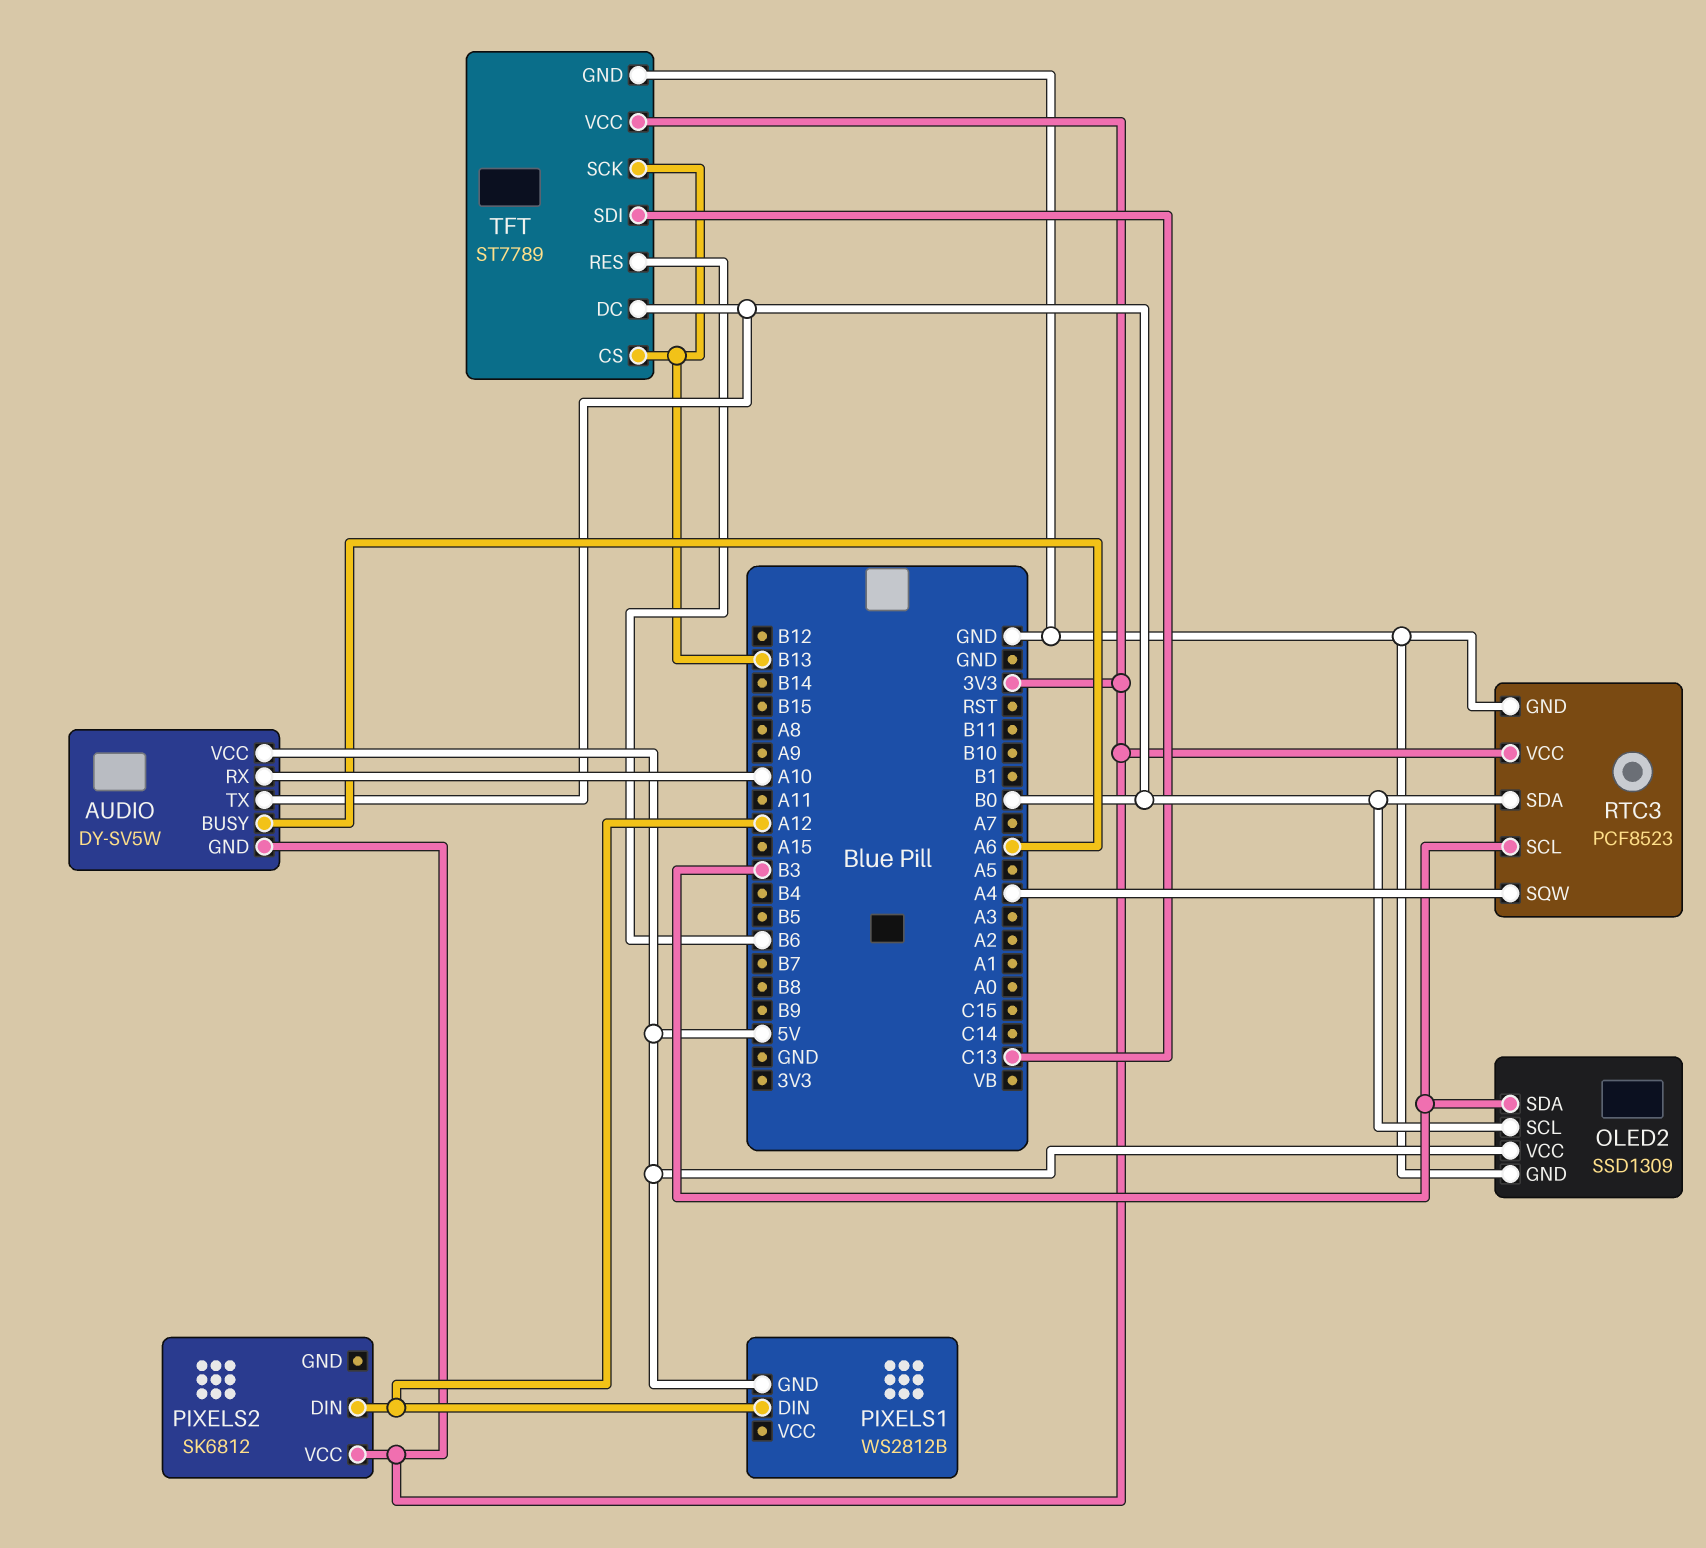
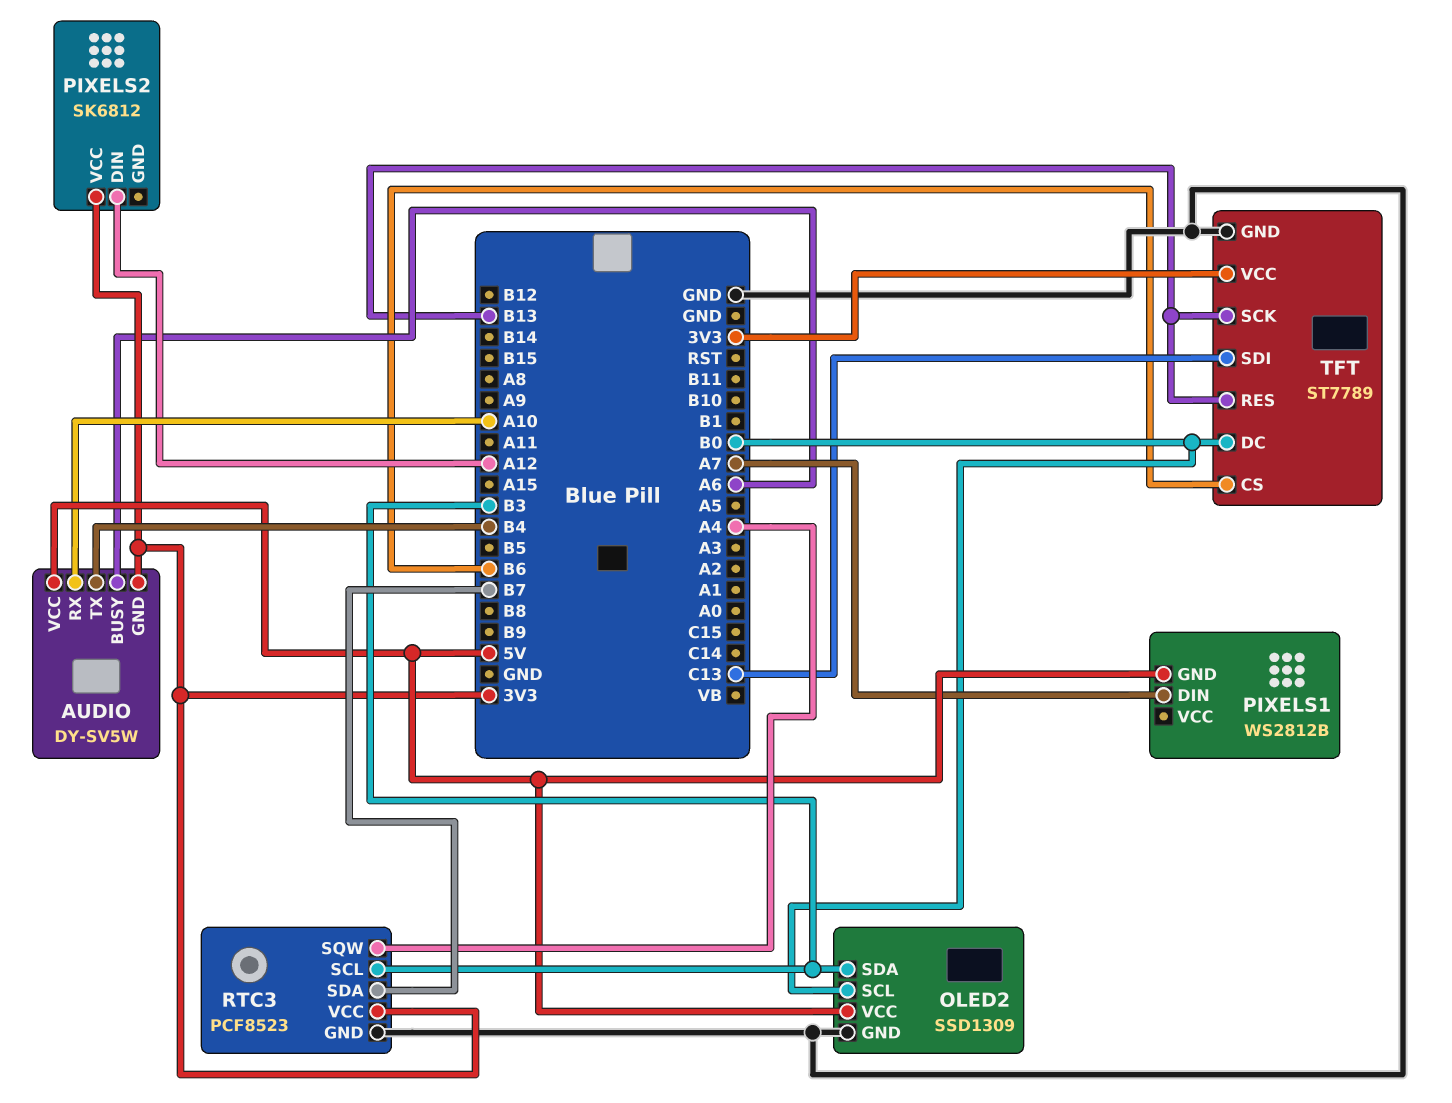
AUDIO pin TX: B0 -> B4
PIXELS1 pin DIN: A12 -> A7
RTC3 pin SDA: B0 -> B7
TFT pin CS: B13 -> B6
TFT pin RES: B6 -> B13

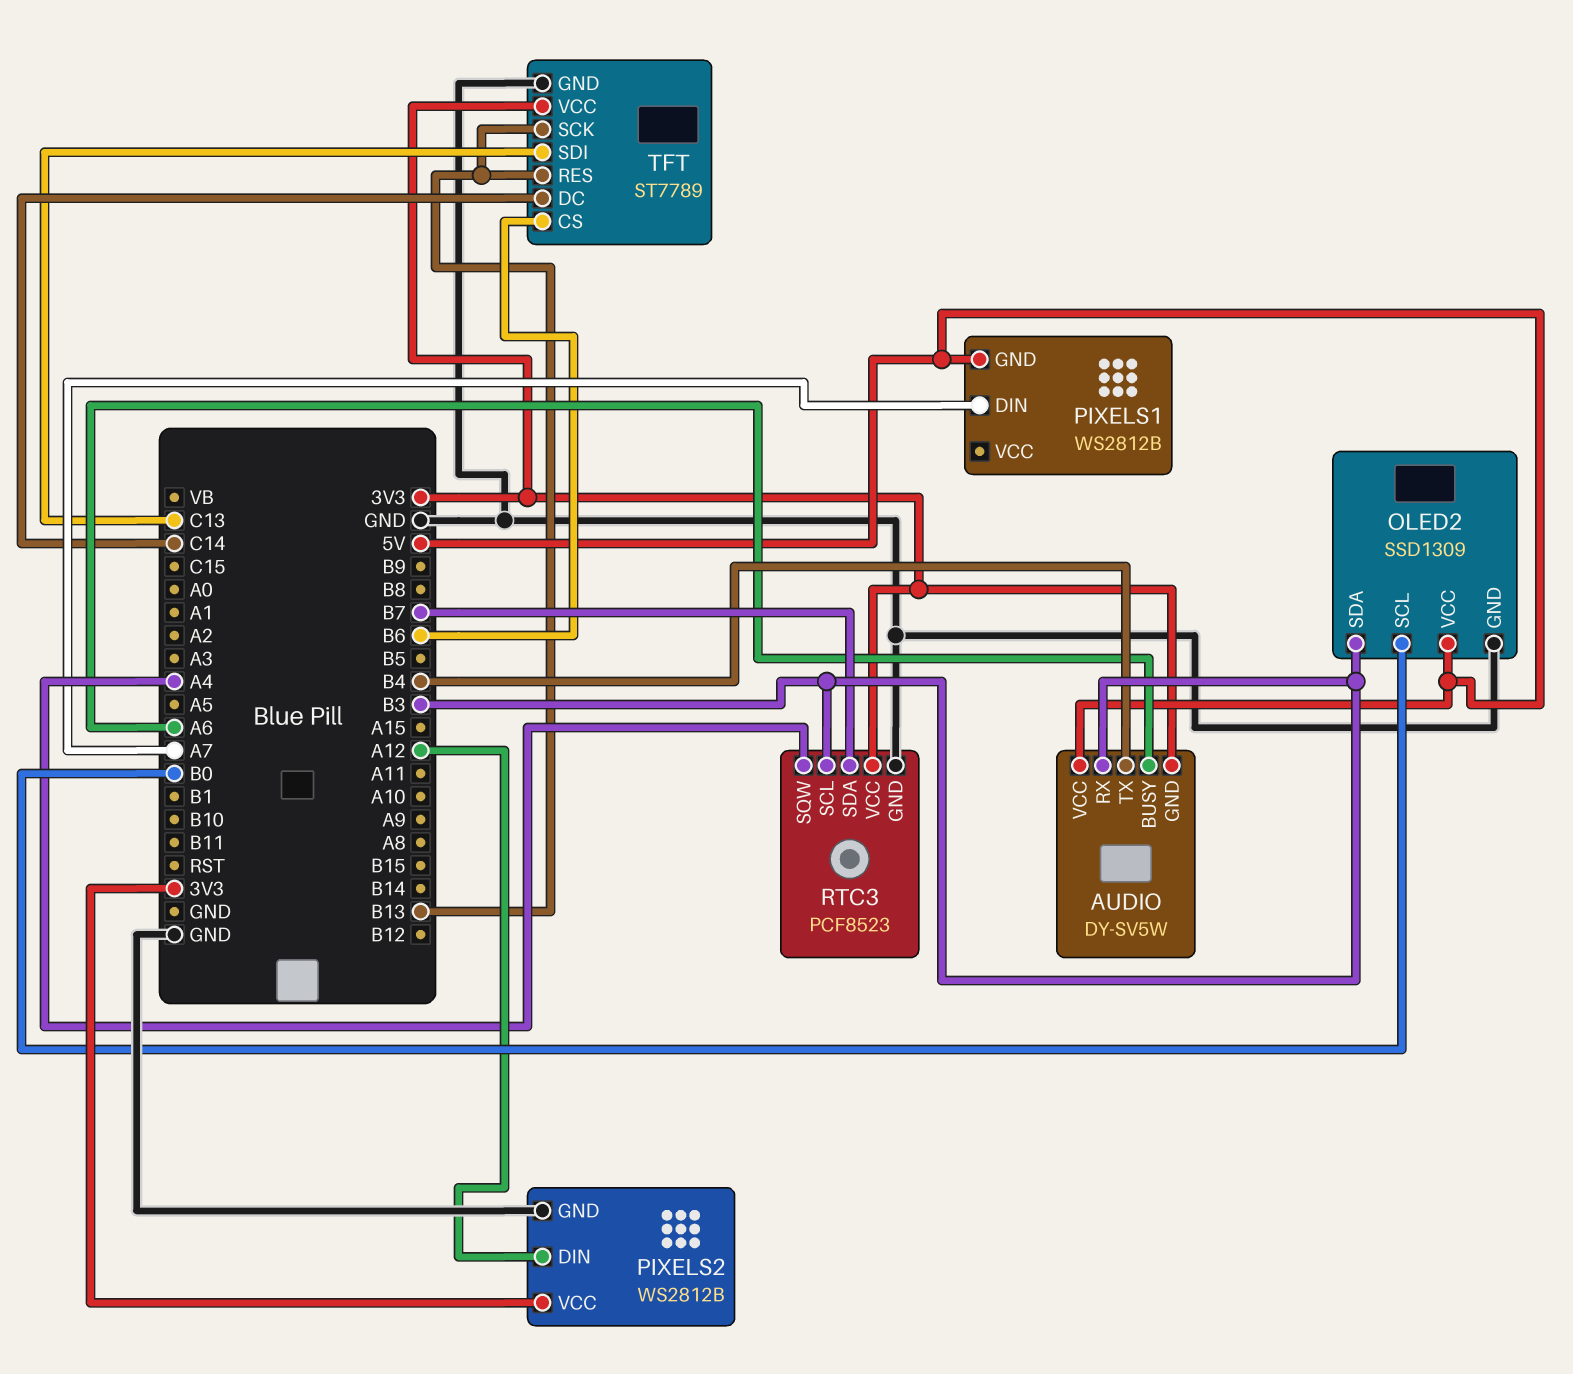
AUDIO pin RX: A10 -> B3
PIXELS2: SK6812 -> WS2812B
PIXELS2 pin GND: none -> GND
TFT pin DC: B0 -> C14

